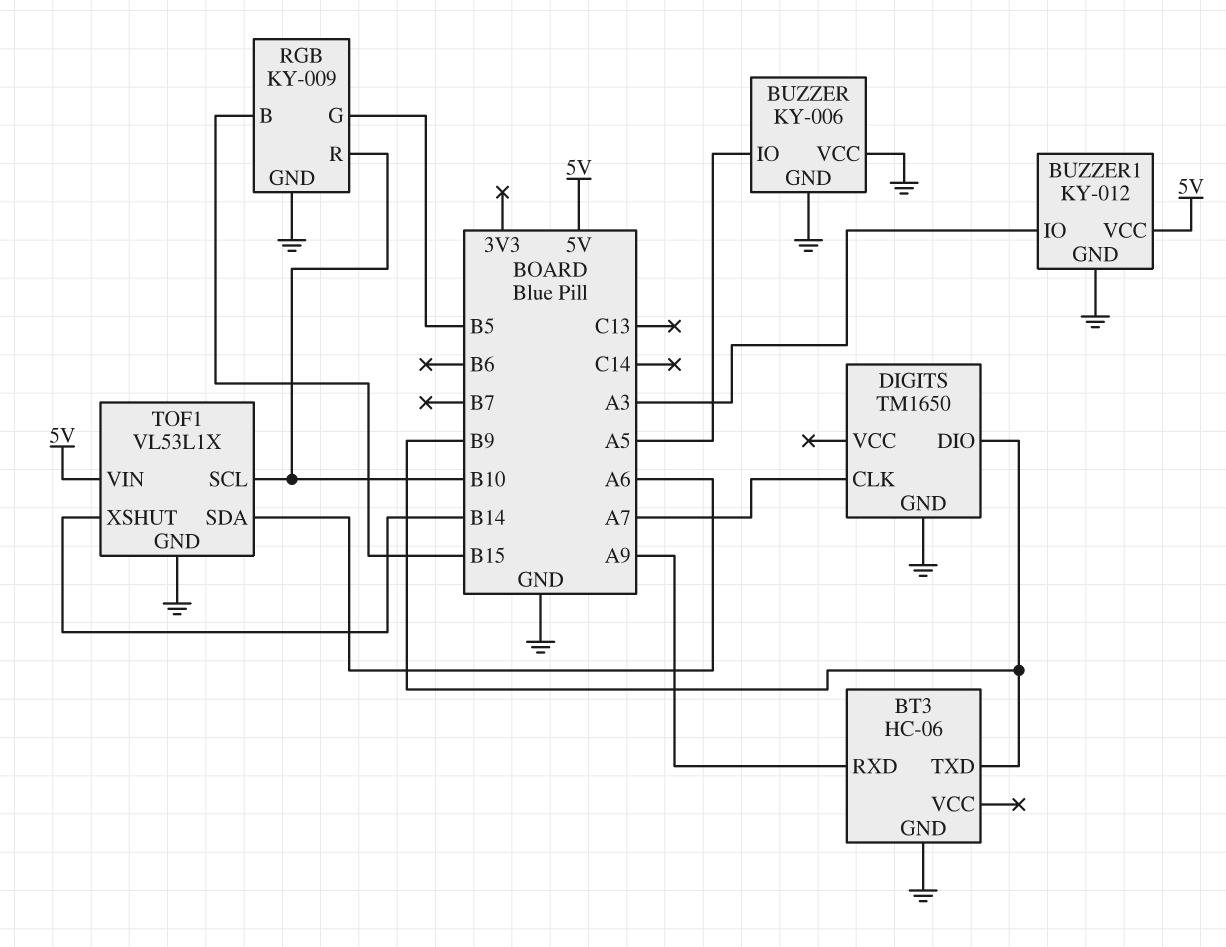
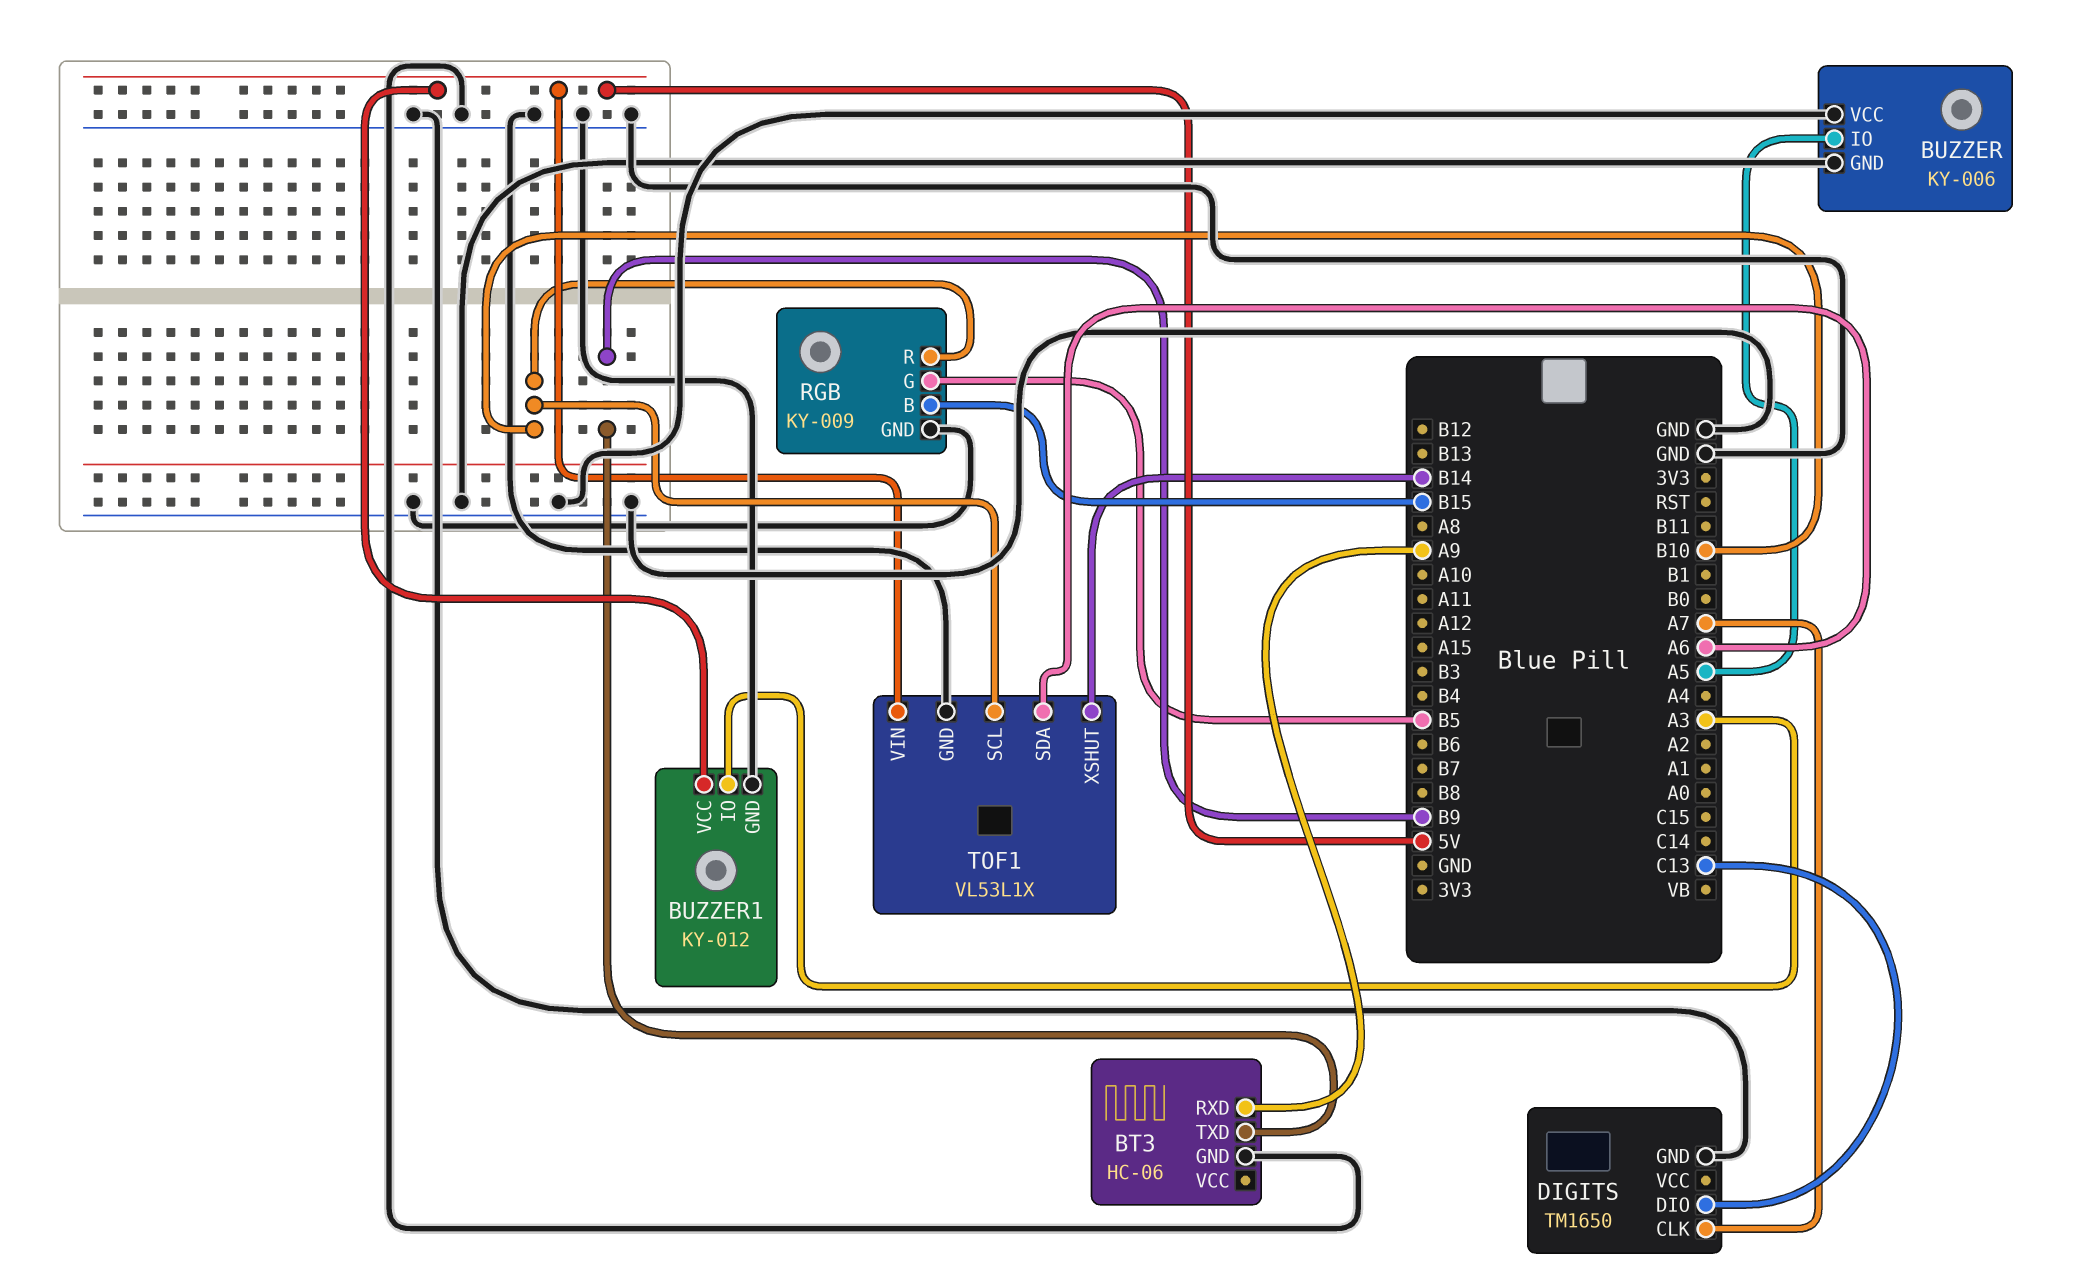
DIGITS pin DIO: B9 -> C13

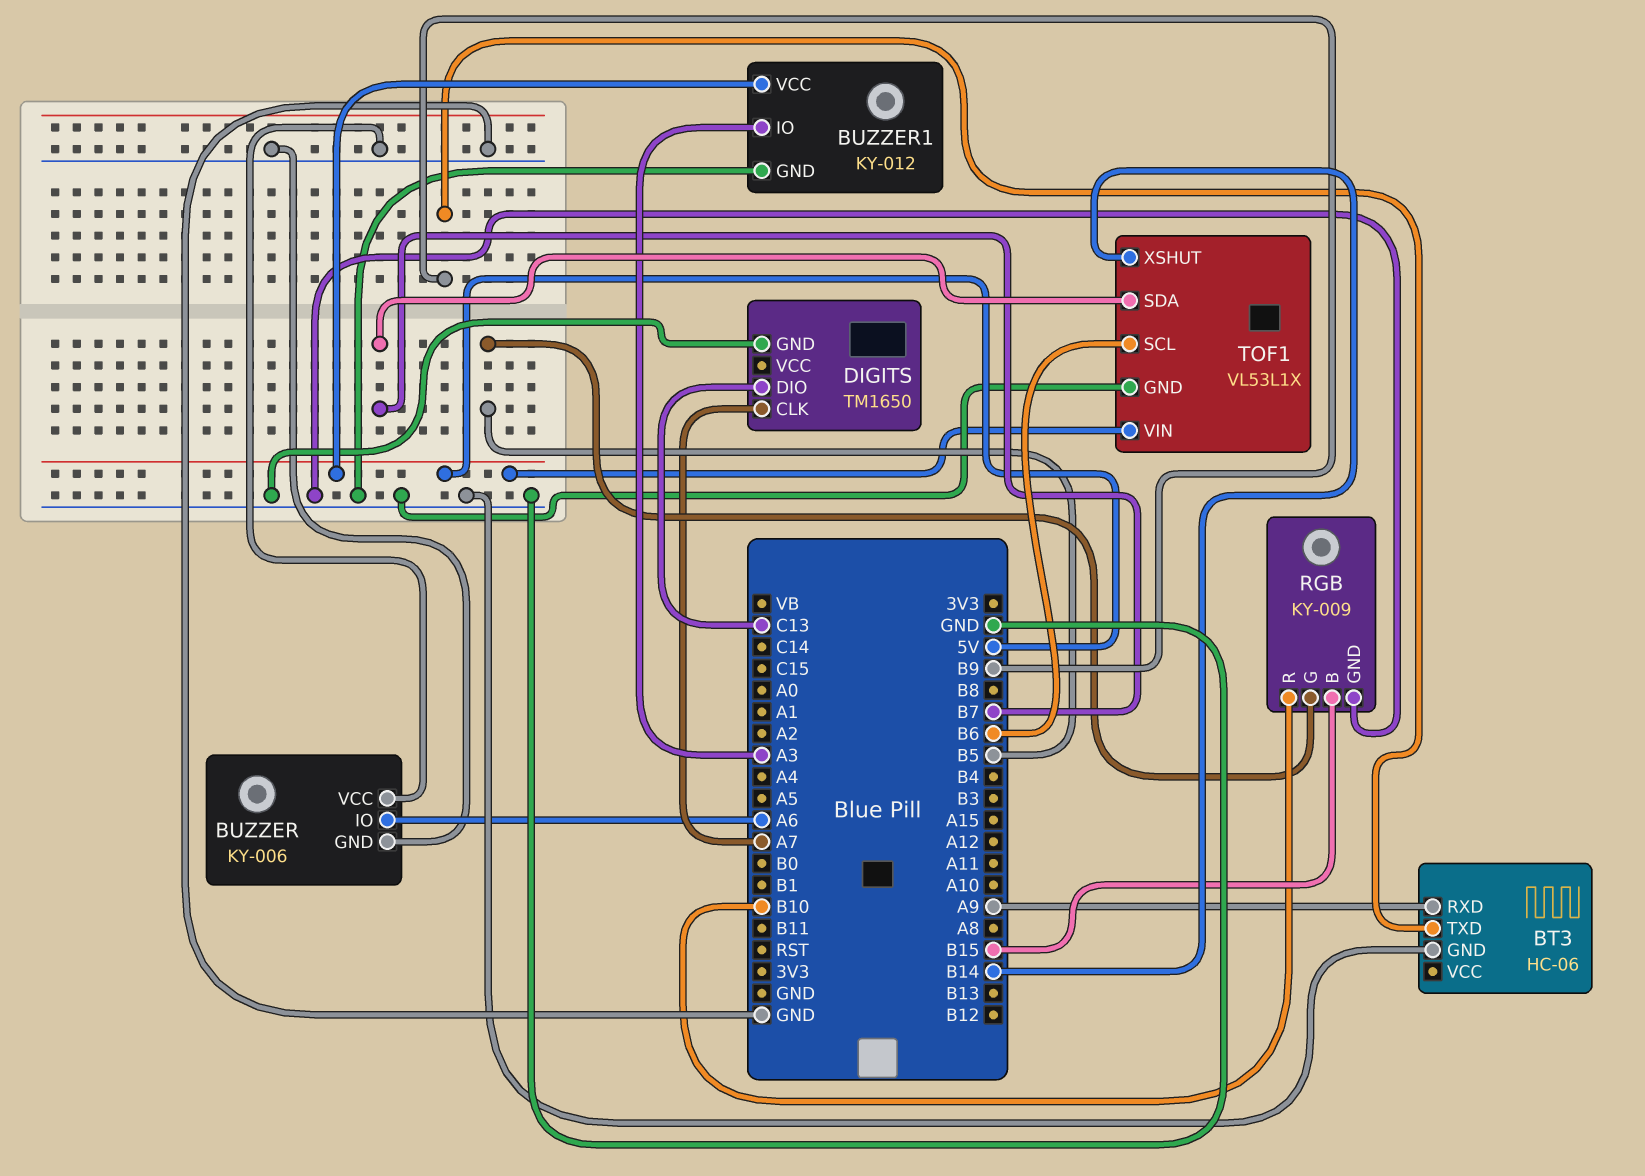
BUZZER pin IO: A5 -> A6
TOF1 pin SCL: B10 -> B6
TOF1 pin SDA: A6 -> B7

